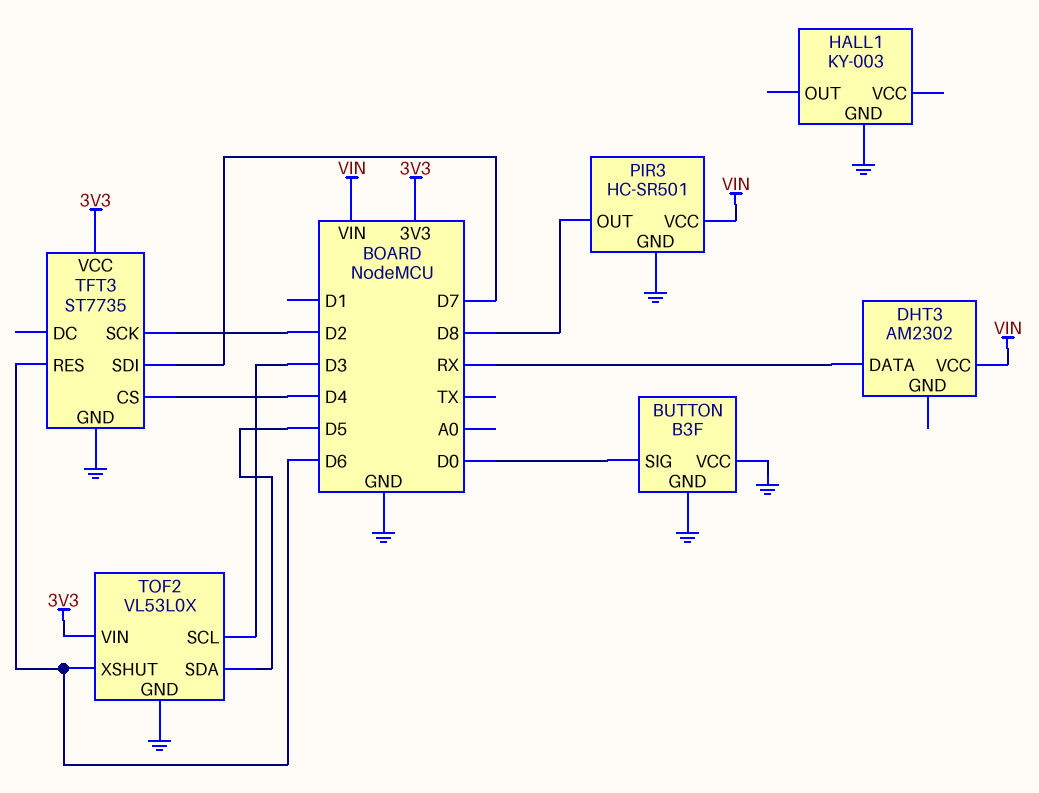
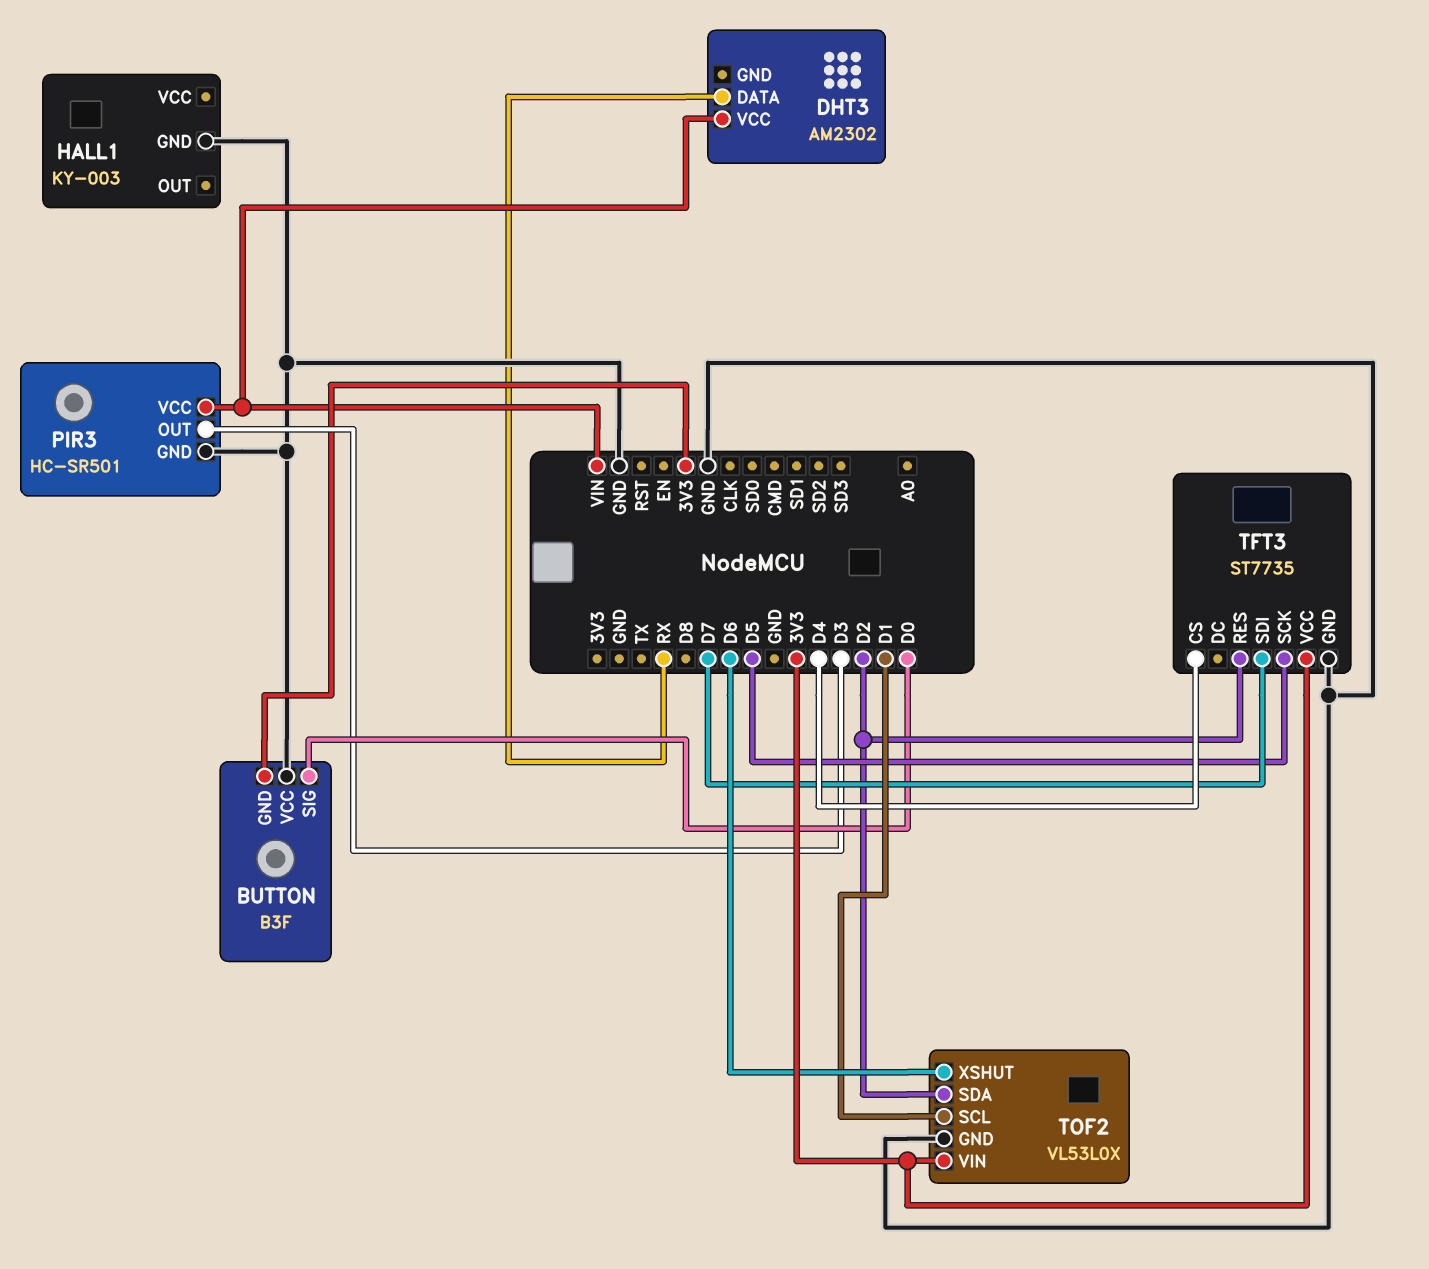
BUTTON pin GND: GND -> 3V3
PIR3 pin OUT: D8 -> D3
TFT3 pin RES: D6 -> D2
TFT3 pin SCK: D2 -> D5
TOF2 pin SCL: D3 -> D1
TOF2 pin SDA: D5 -> D2

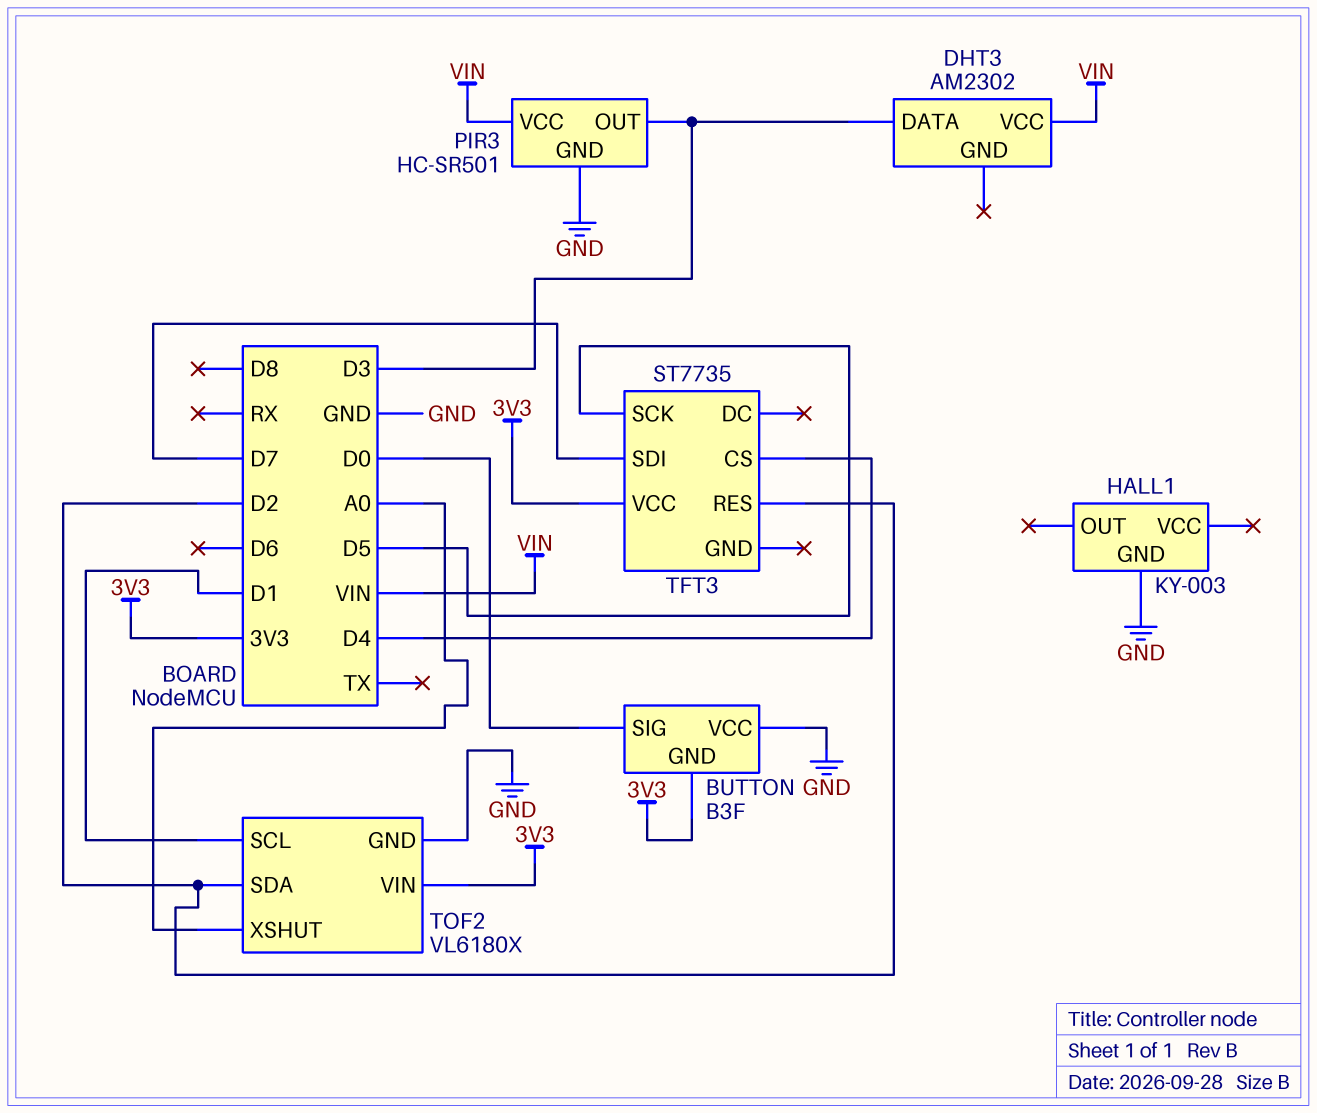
DHT3 pin DATA: RX -> D3
TFT3 pin GND: GND -> none
TOF2: VL53L0X -> VL6180X
TOF2 pin XSHUT: D6 -> A0

